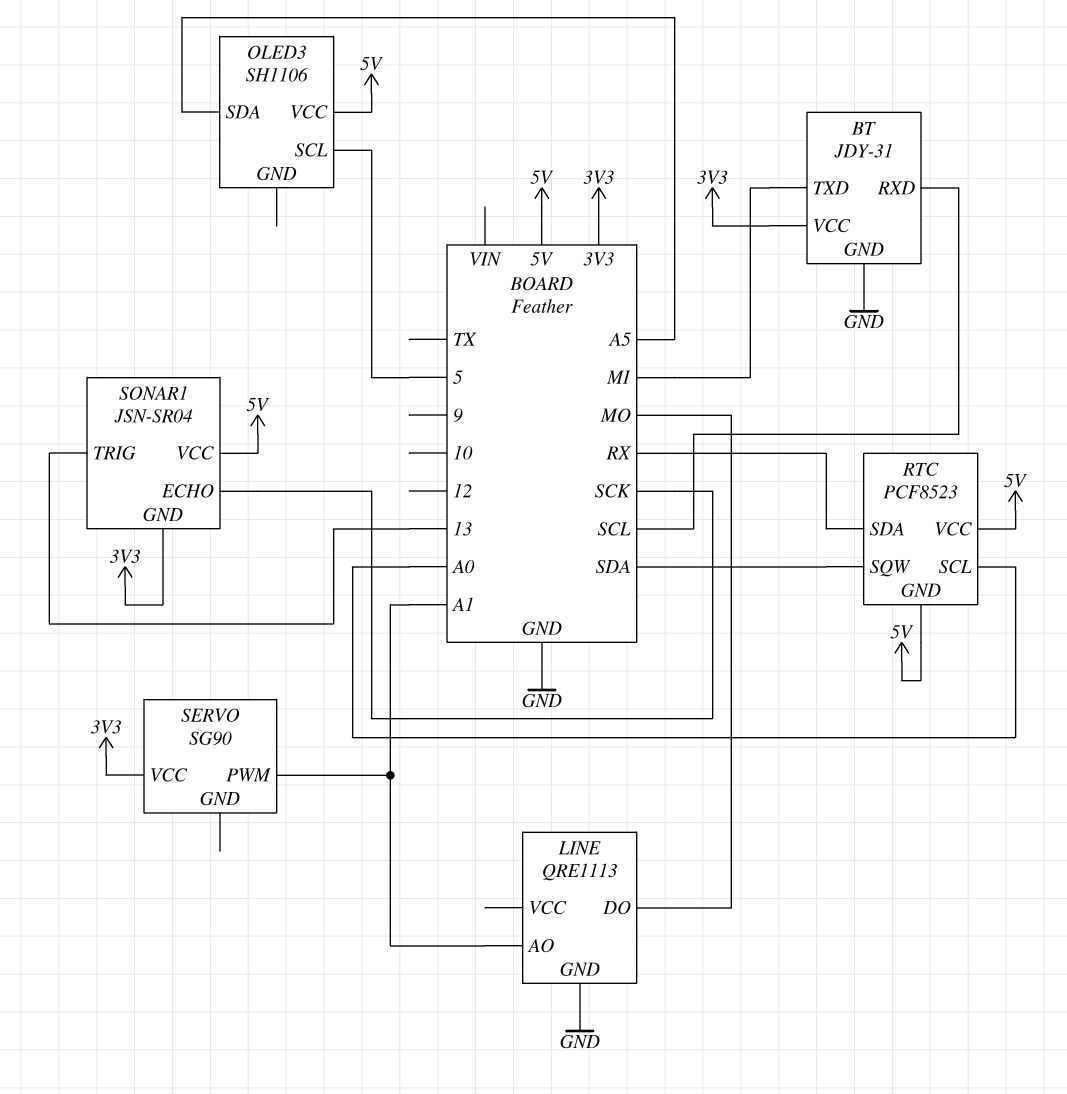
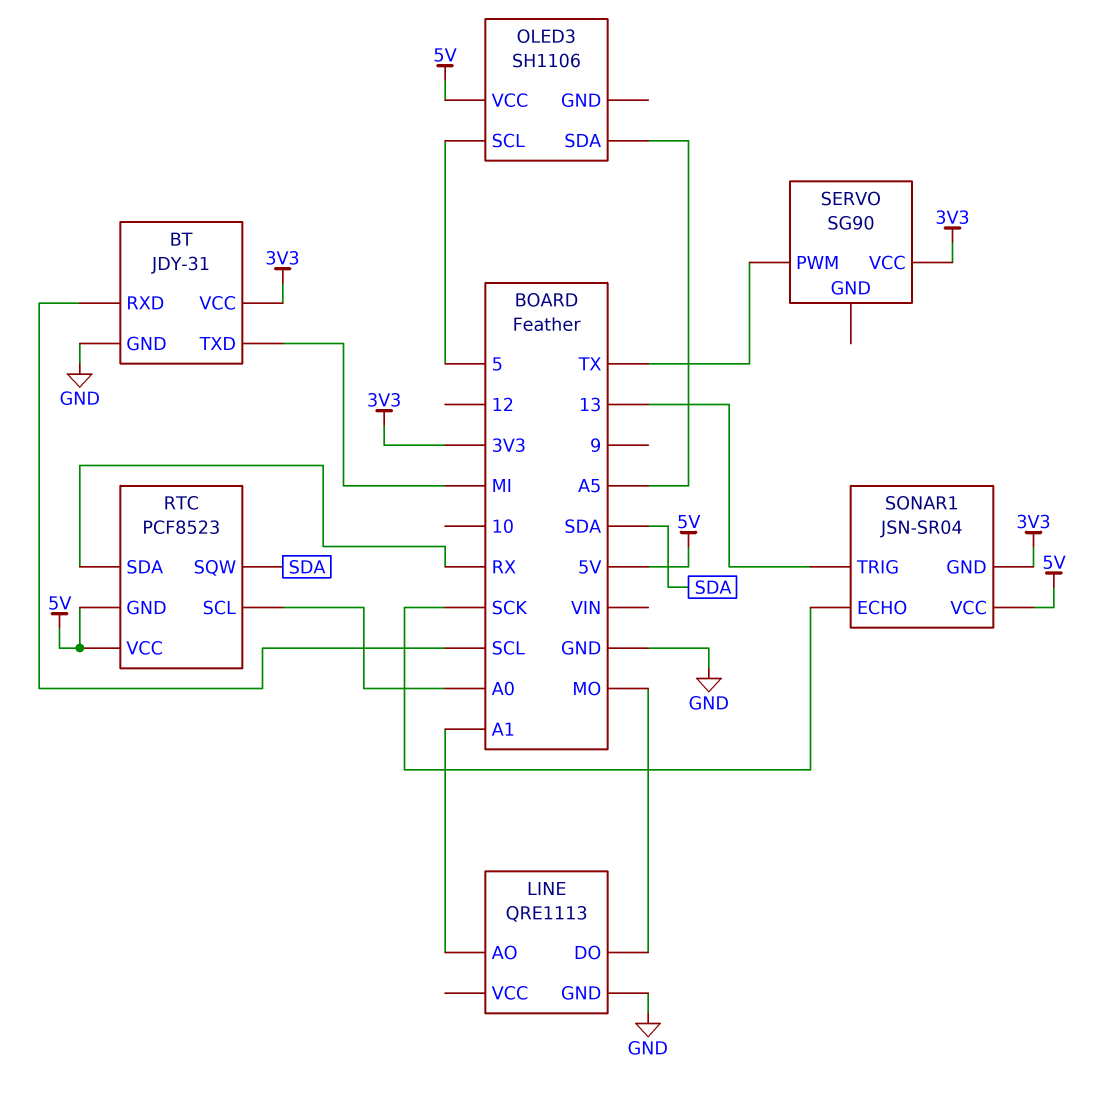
SERVO pin PWM: A1 -> TX

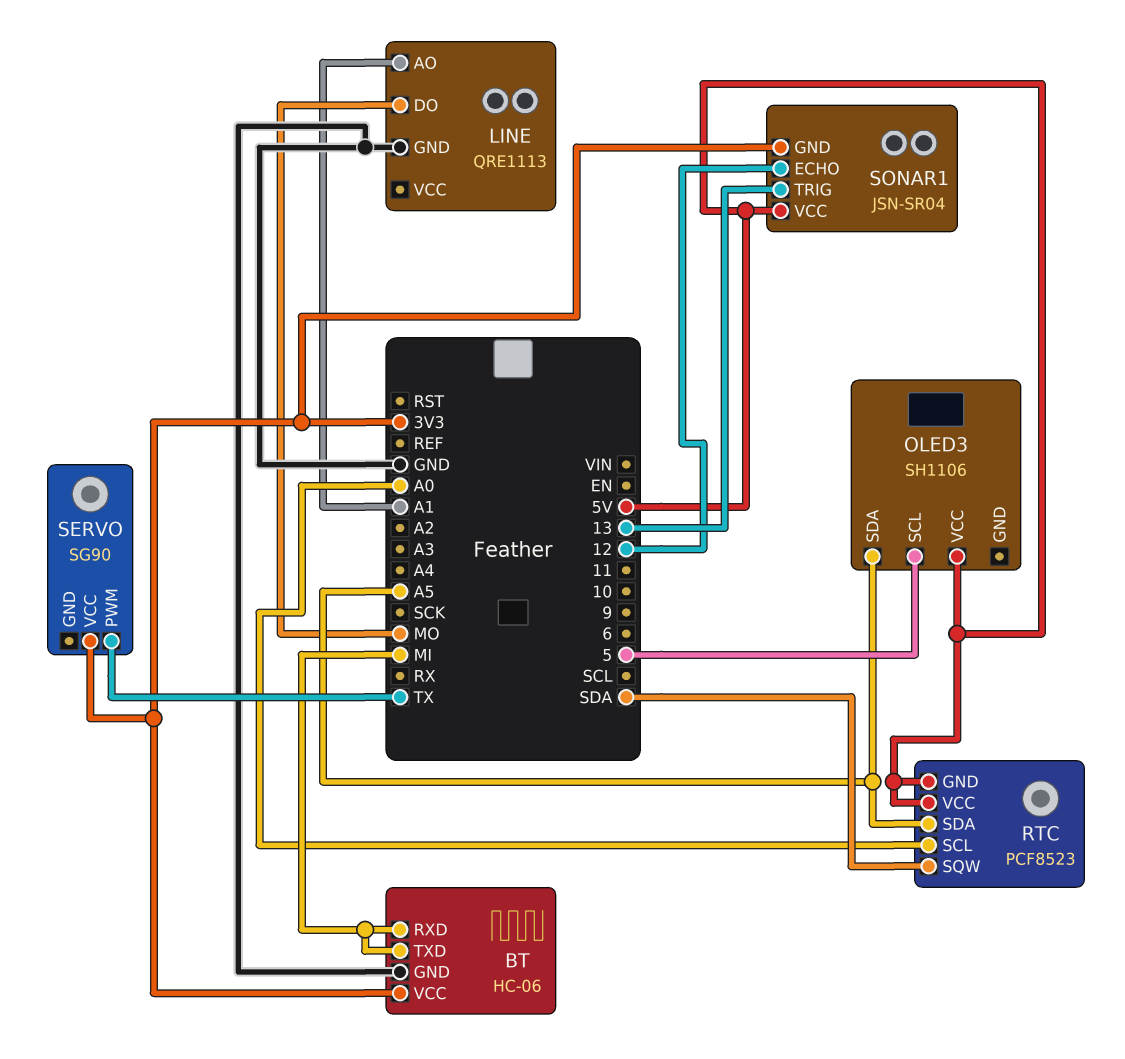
BT: JDY-31 -> HC-06
BT pin RXD: SCL -> MI
RTC pin SDA: RX -> A5
SONAR1 pin ECHO: SCK -> 12

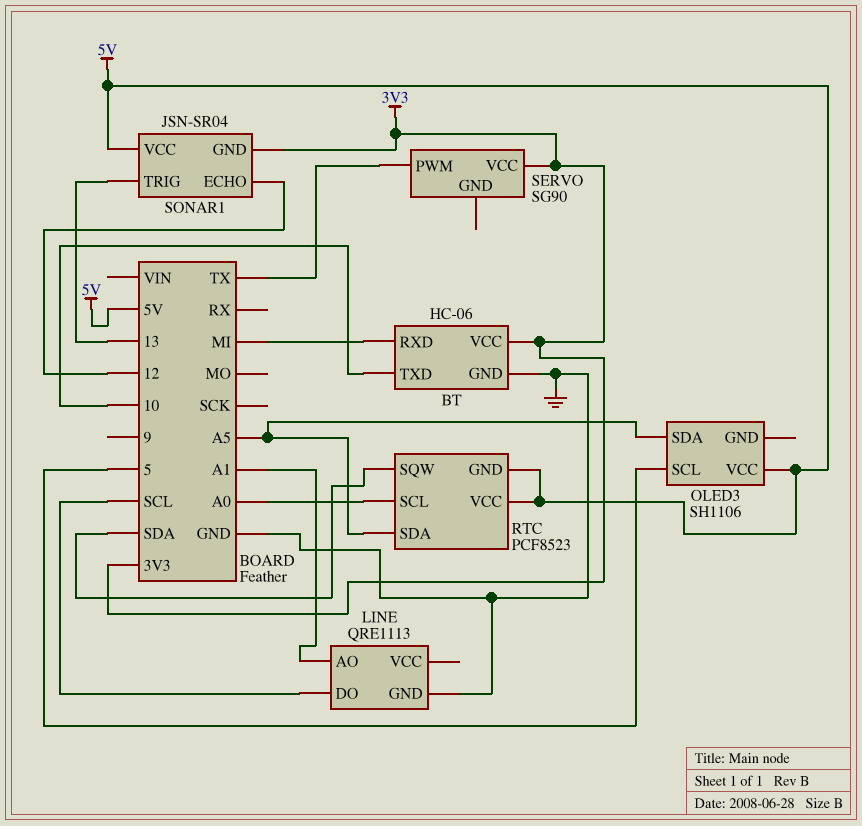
BT pin TXD: MI -> 10
LINE pin DO: MO -> SCL

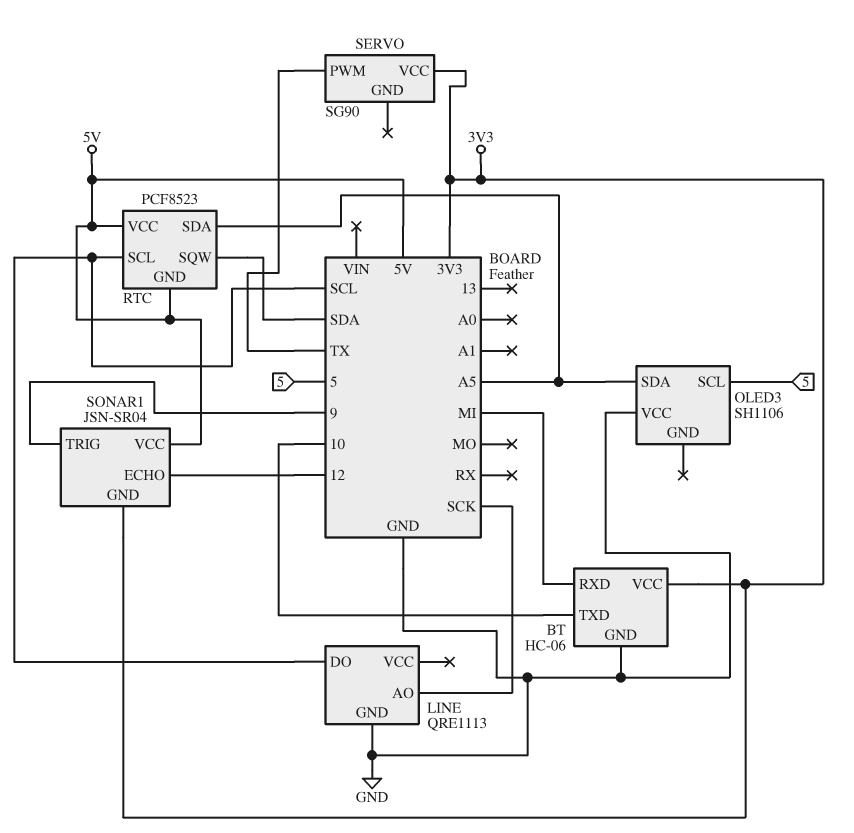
LINE pin AO: A1 -> SCK
OLED3 pin VCC: 5V -> GND
RTC pin SCL: A0 -> SCL
SONAR1 pin TRIG: 13 -> 9

